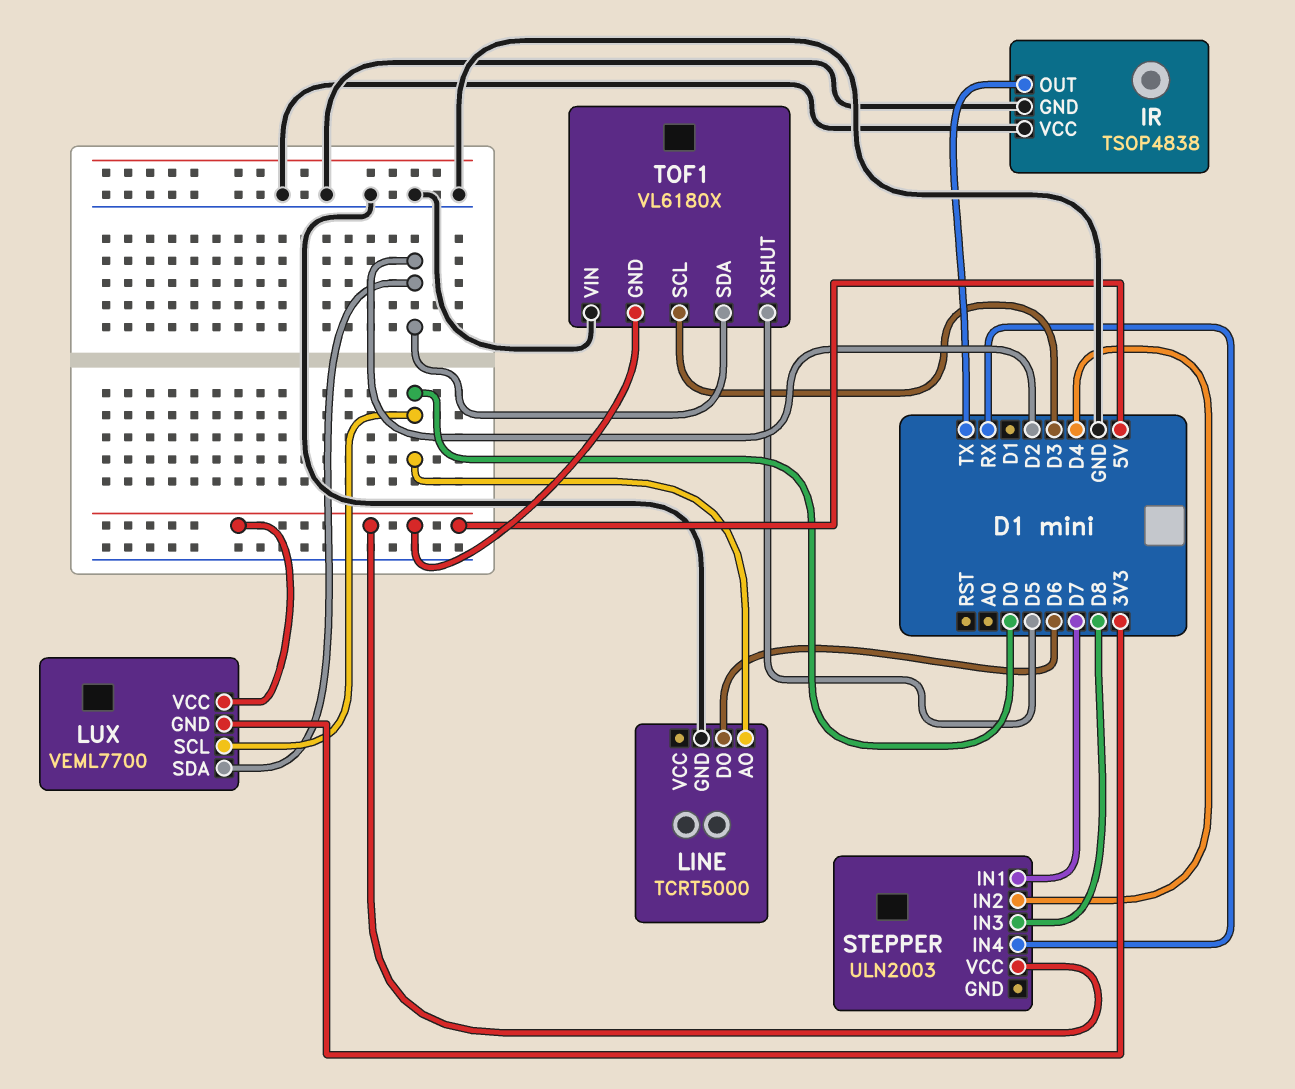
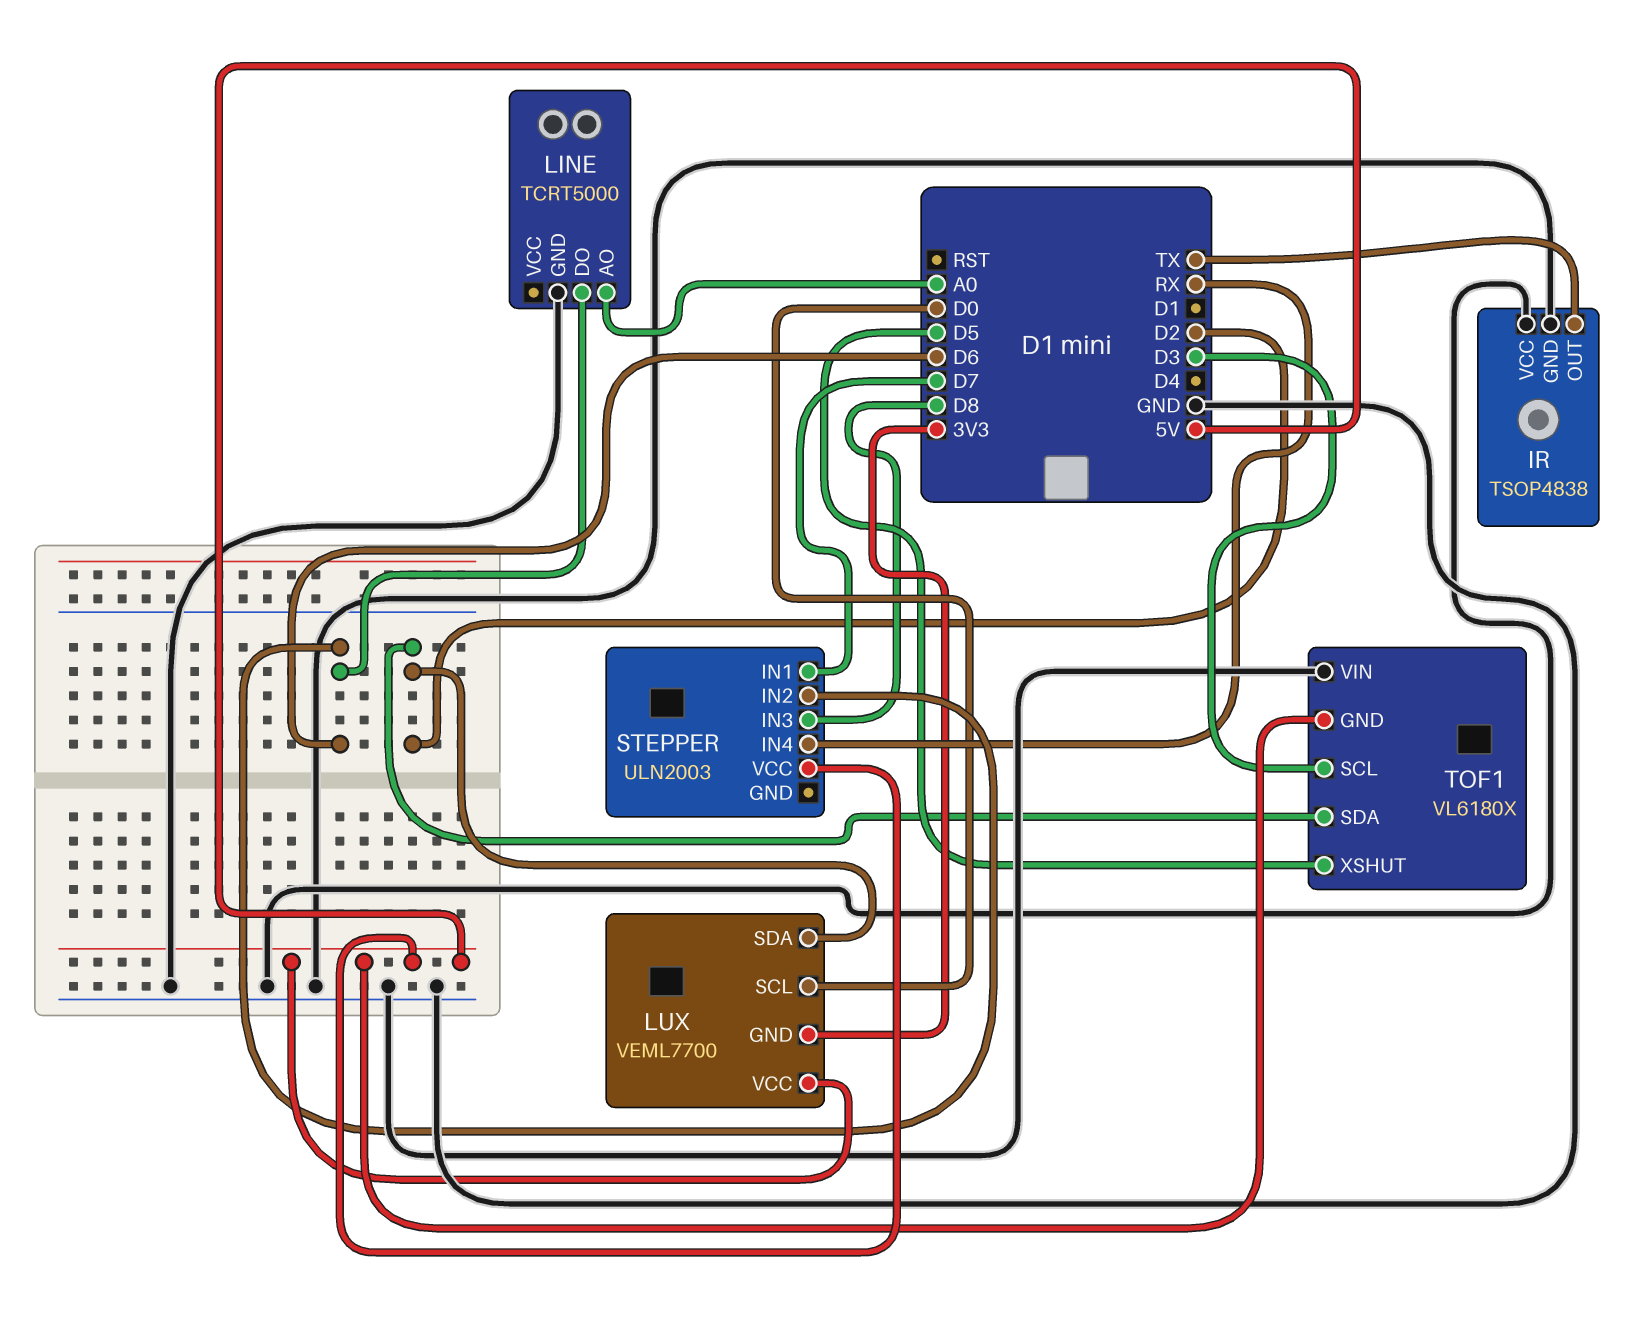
LINE pin AO: D0 -> A0
STEPPER pin IN2: D4 -> D6

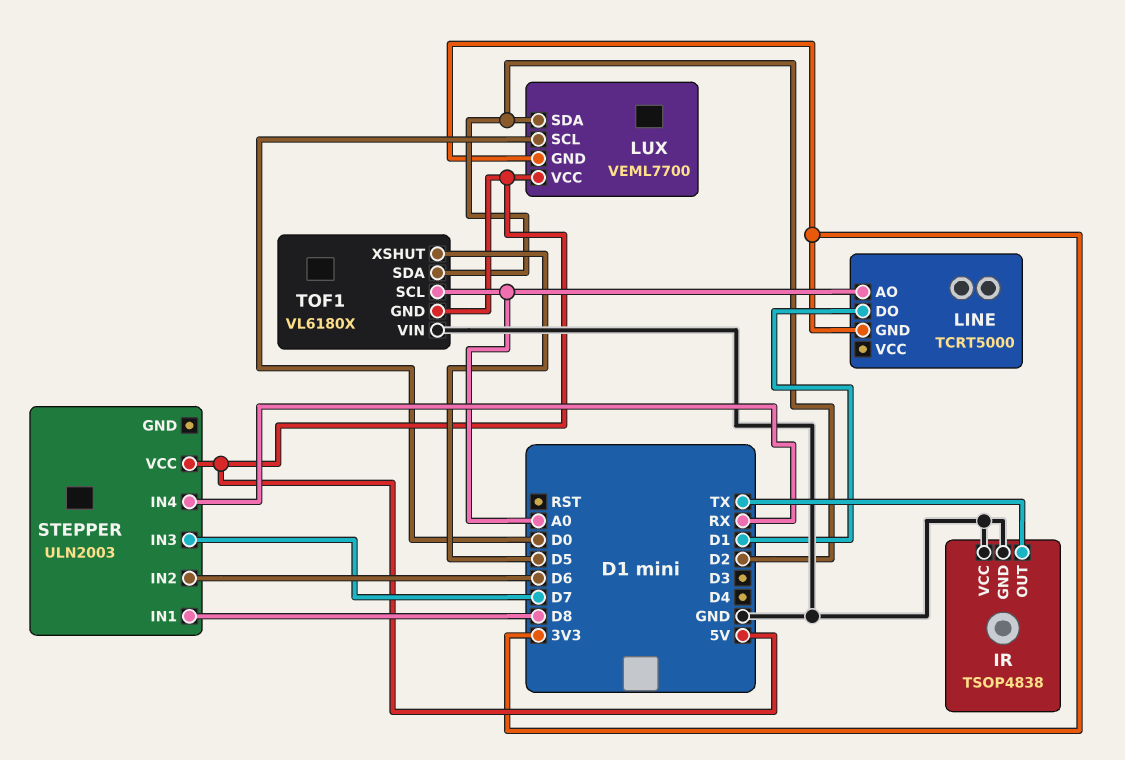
LINE pin DO: D6 -> D1
LINE pin GND: GND -> 3V3
STEPPER pin IN1: D7 -> D8
STEPPER pin IN3: D8 -> D7
TOF1 pin SCL: D3 -> A0

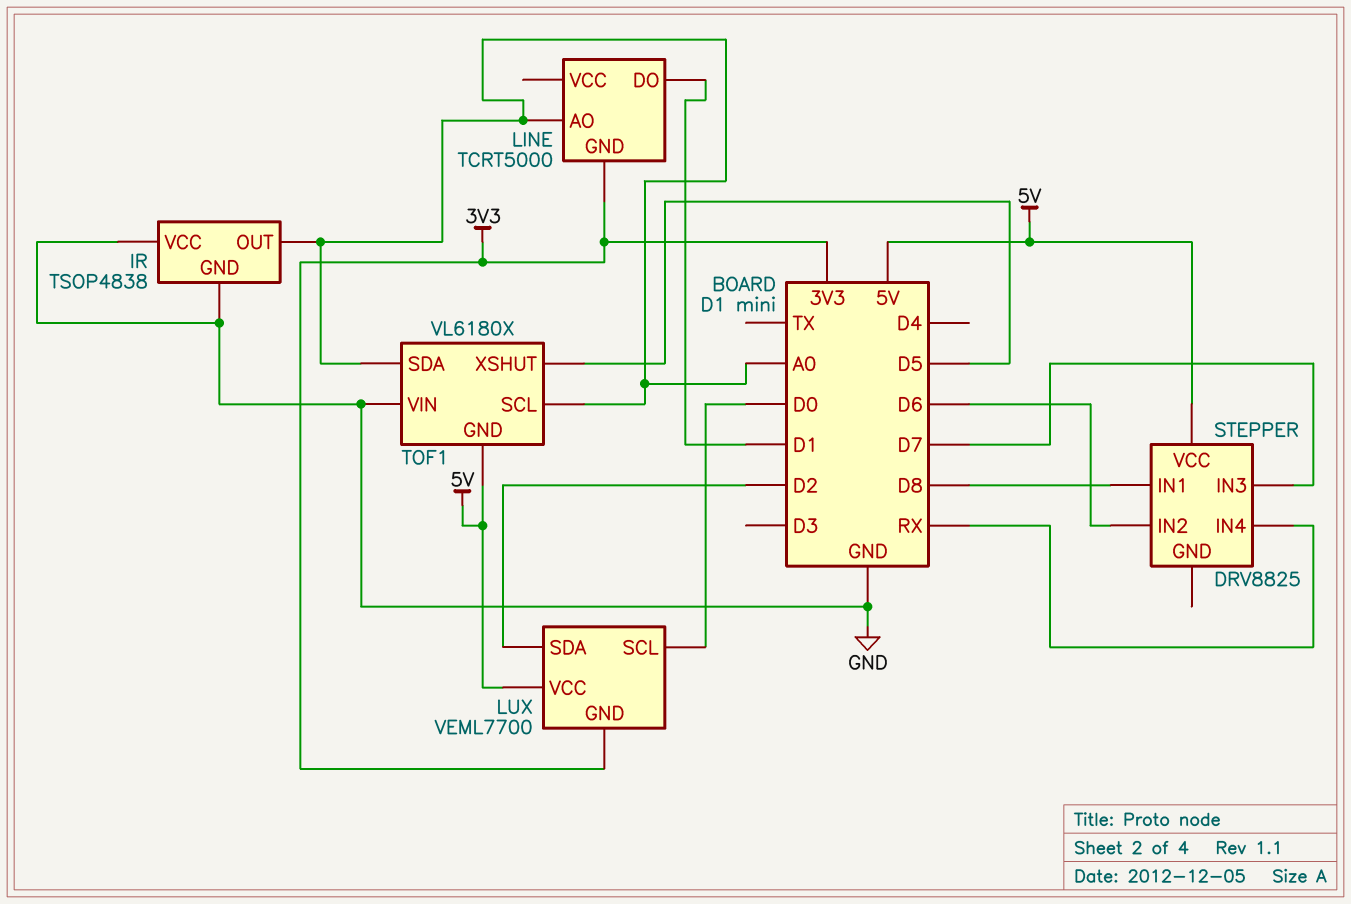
IR pin OUT: TX -> A0
STEPPER: ULN2003 -> DRV8825
TOF1 pin SDA: D2 -> A0

